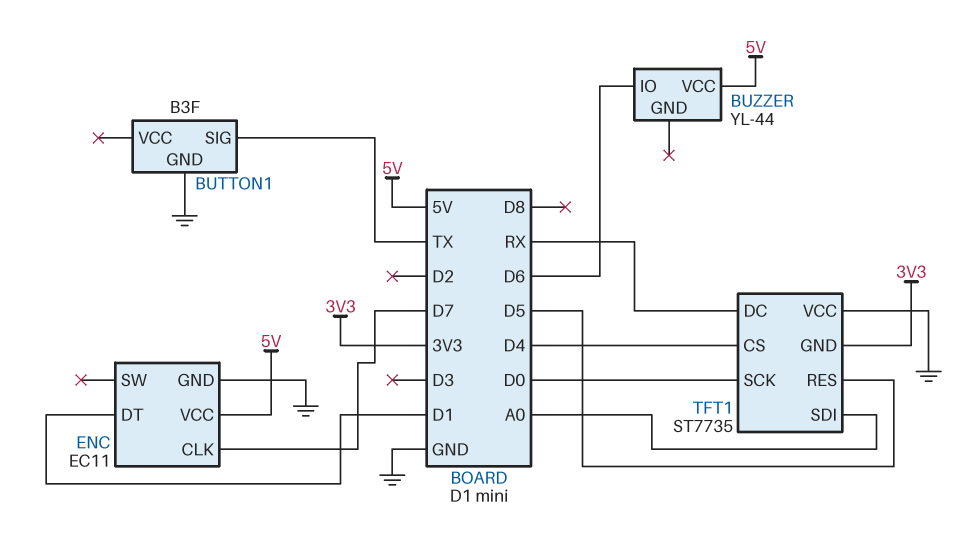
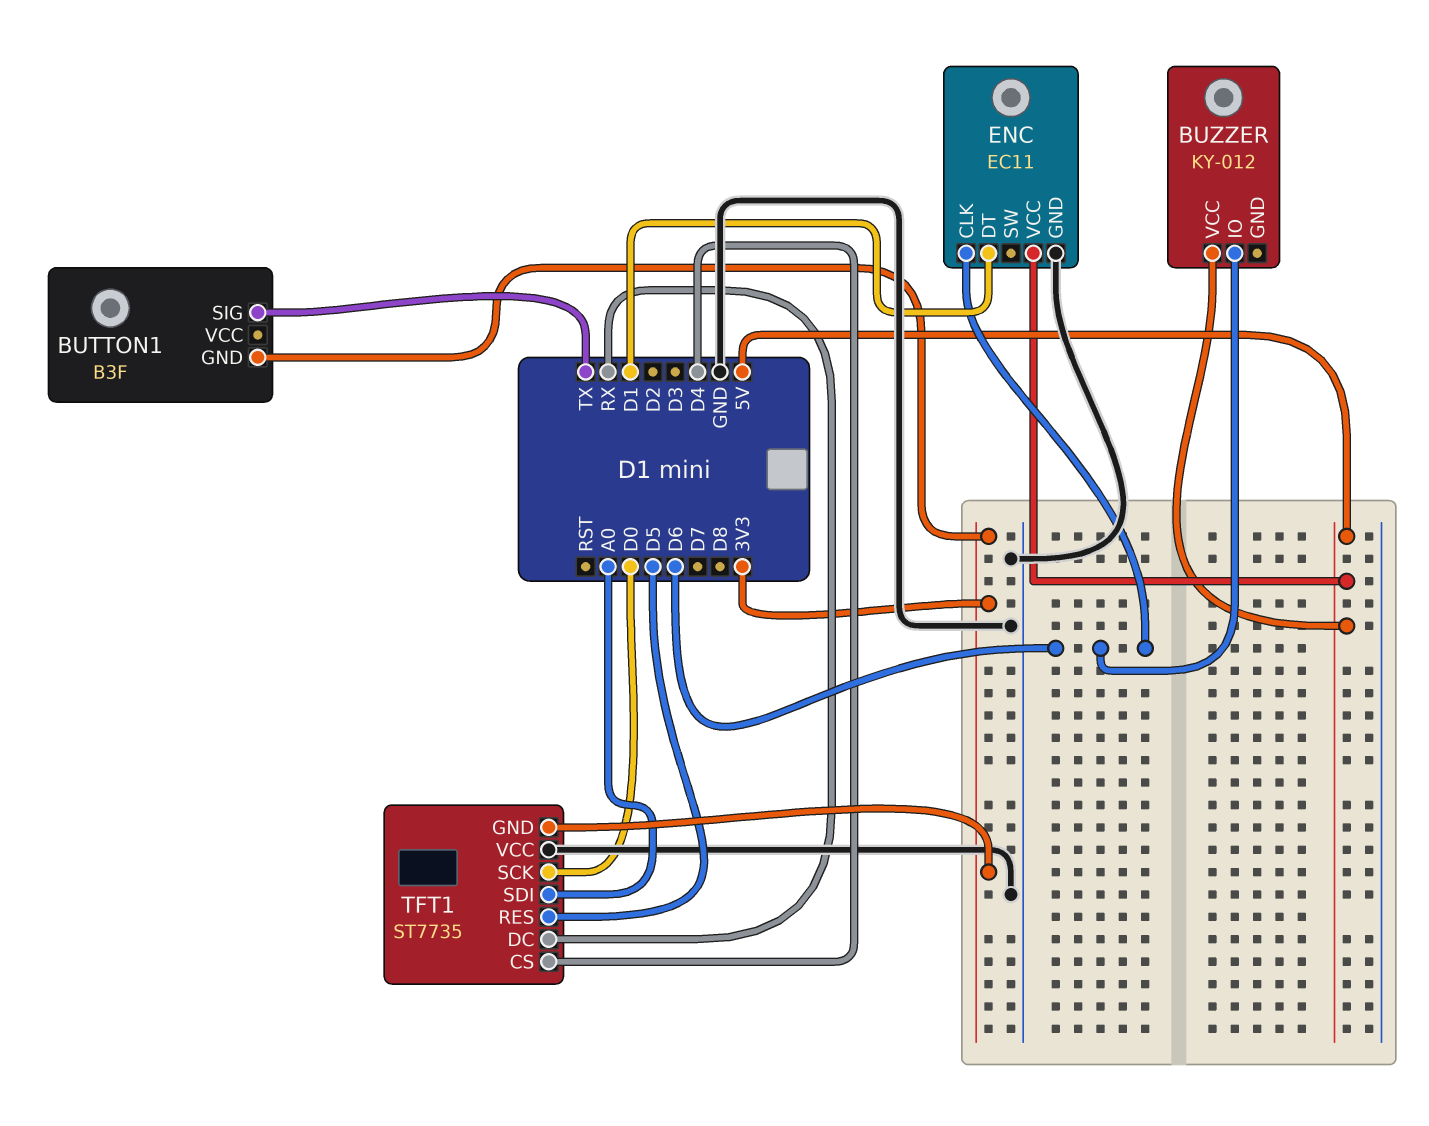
BUTTON1 pin GND: GND -> 3V3
BUZZER: YL-44 -> KY-012
ENC pin CLK: D7 -> D6

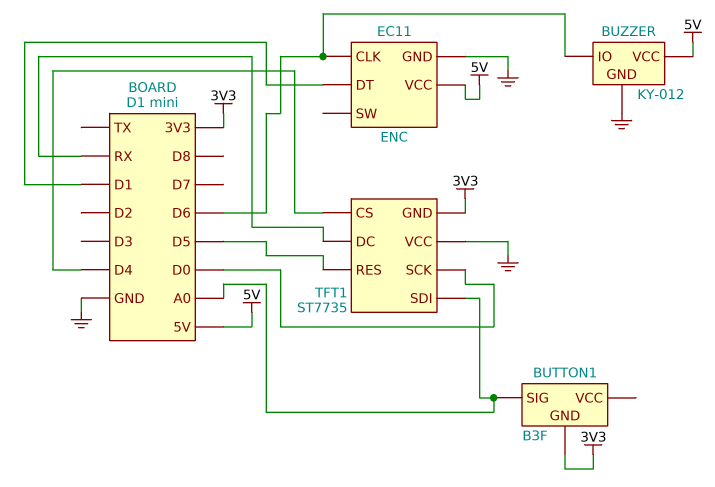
BUTTON1 pin SIG: TX -> A0
BUZZER pin GND: none -> GND

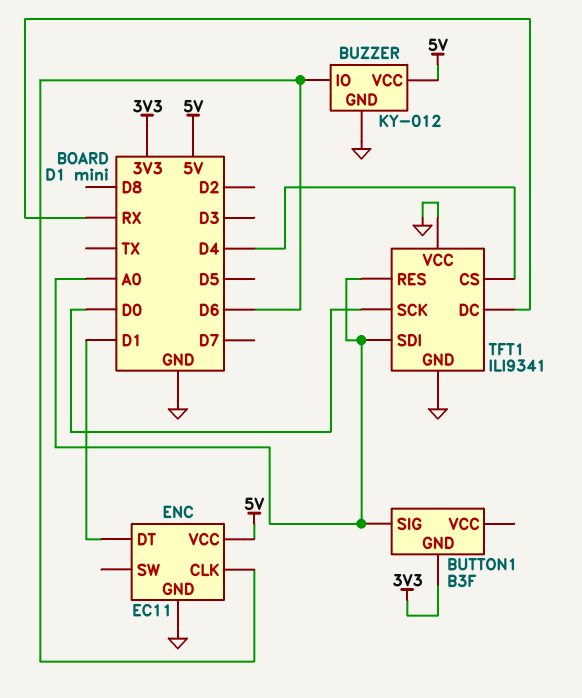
TFT1: ST7735 -> ILI9341
TFT1 pin GND: 3V3 -> GND
TFT1 pin RES: D5 -> A0

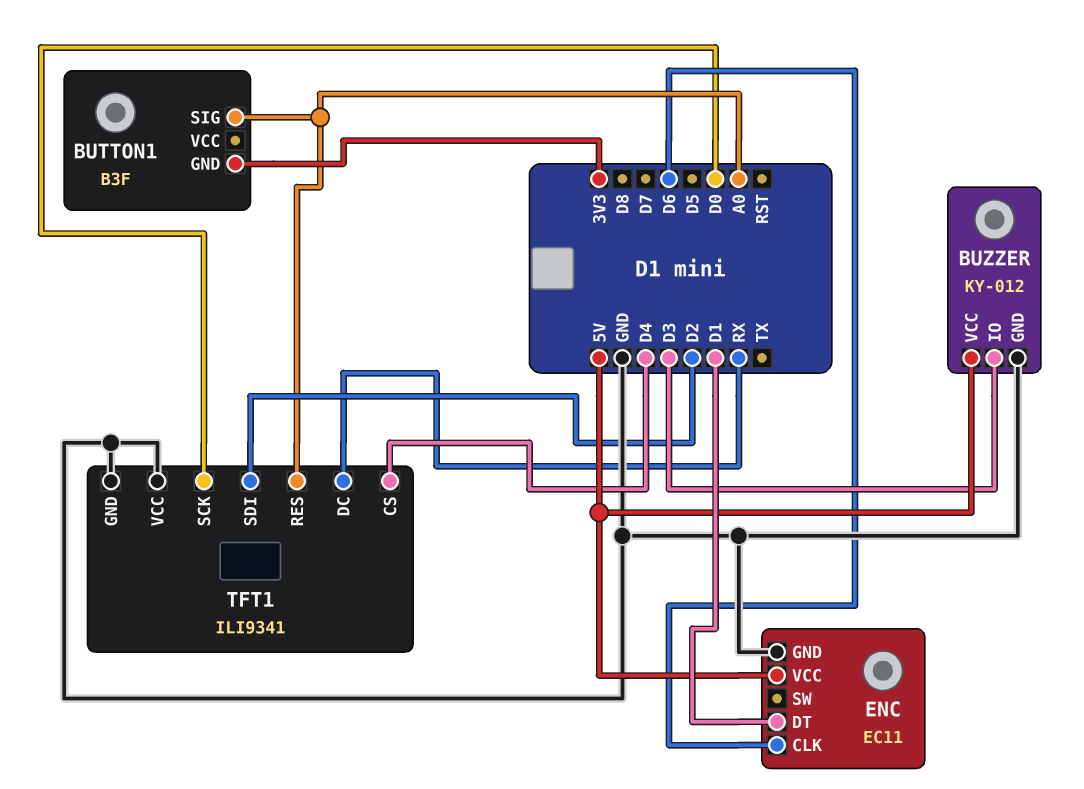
BUZZER pin IO: D6 -> D3
TFT1 pin SDI: A0 -> D2

